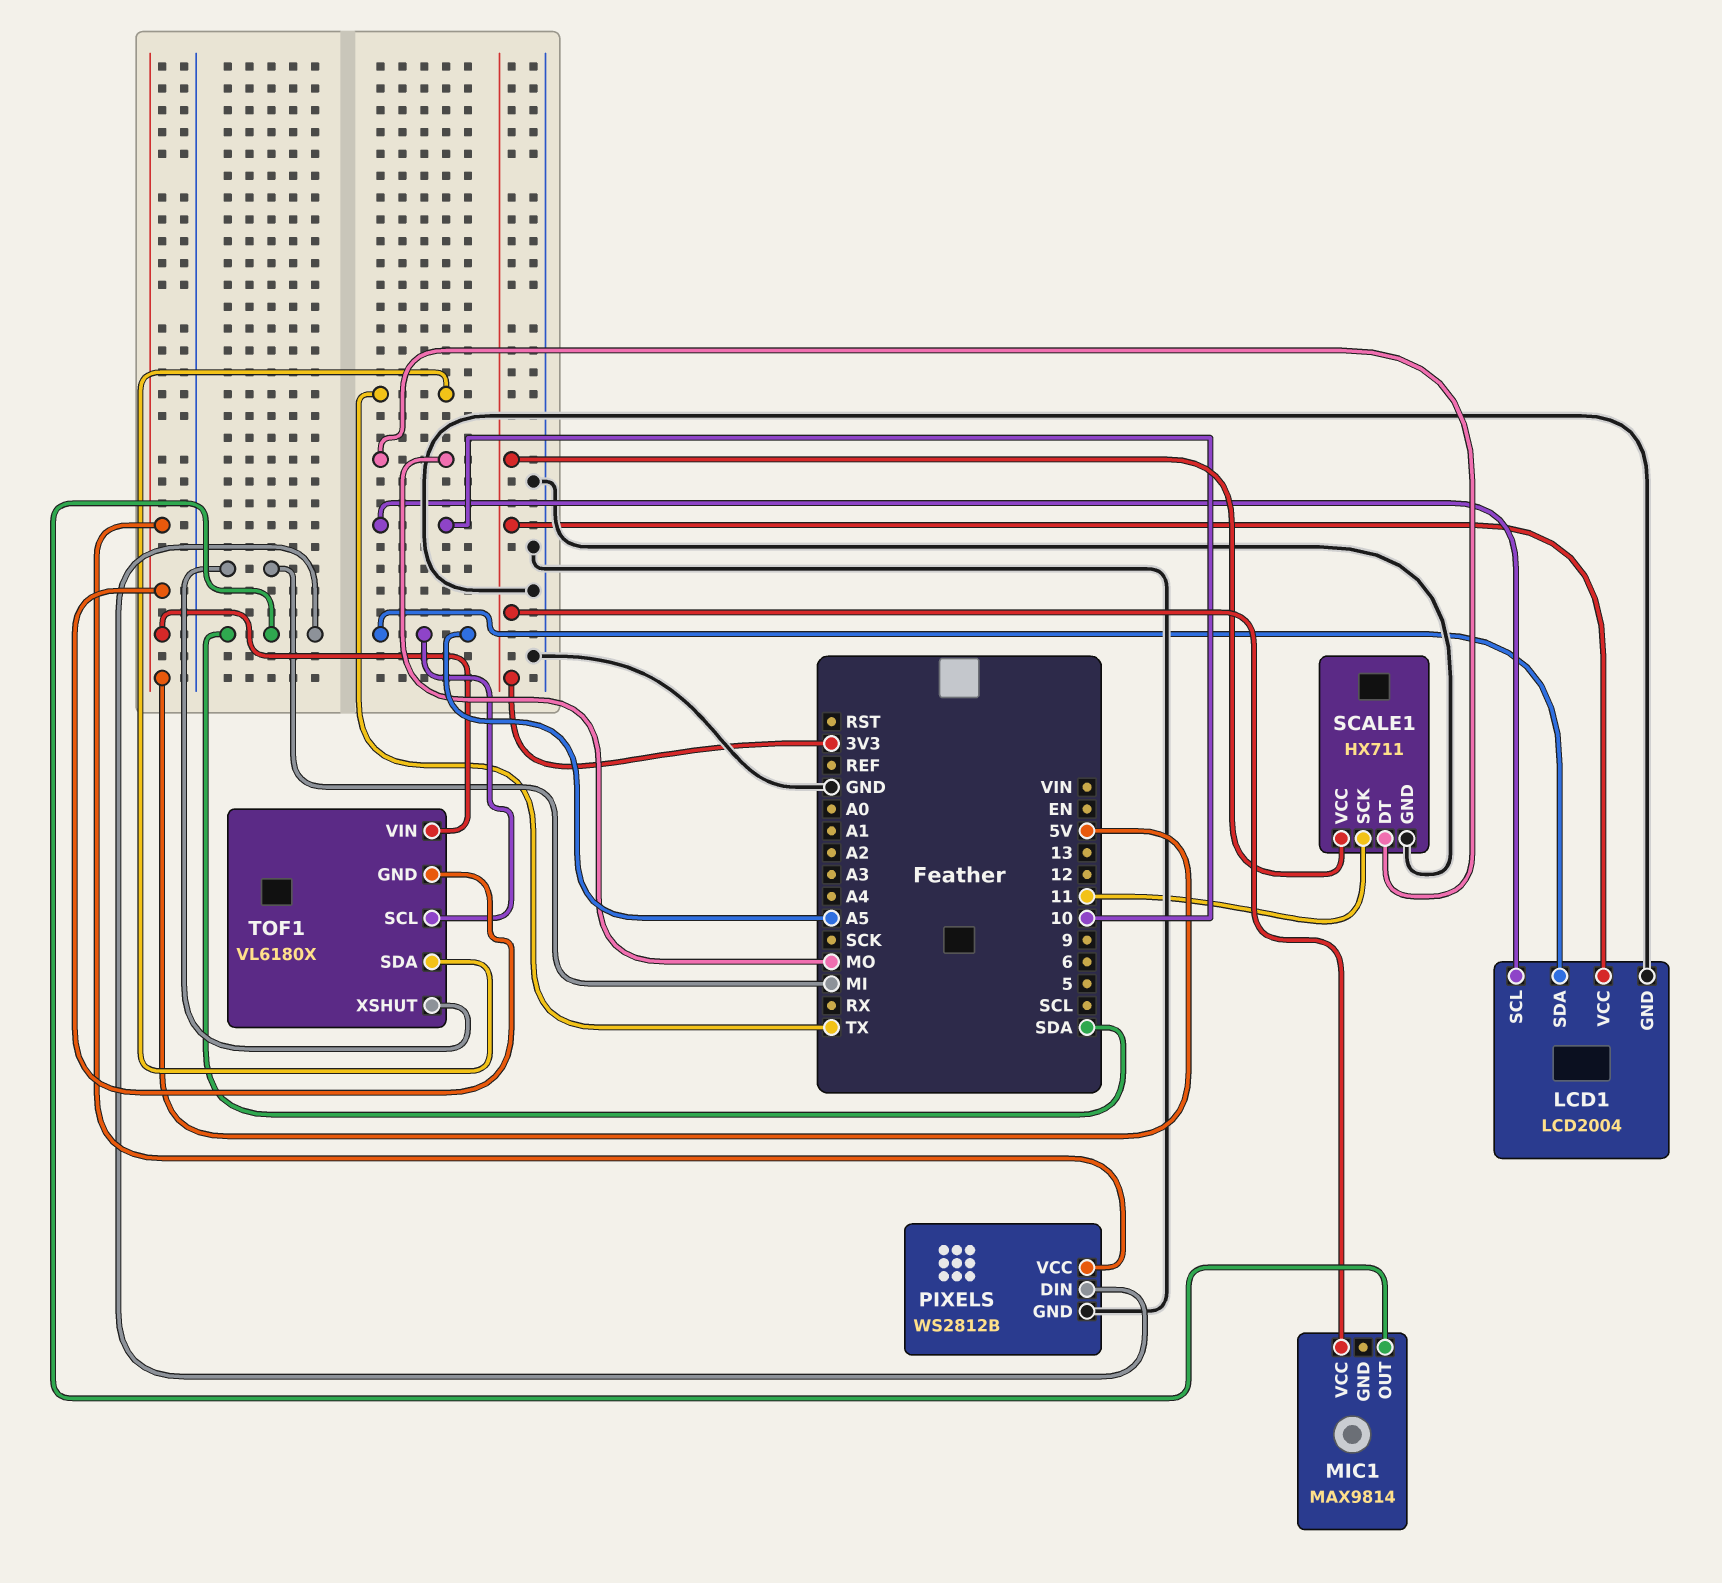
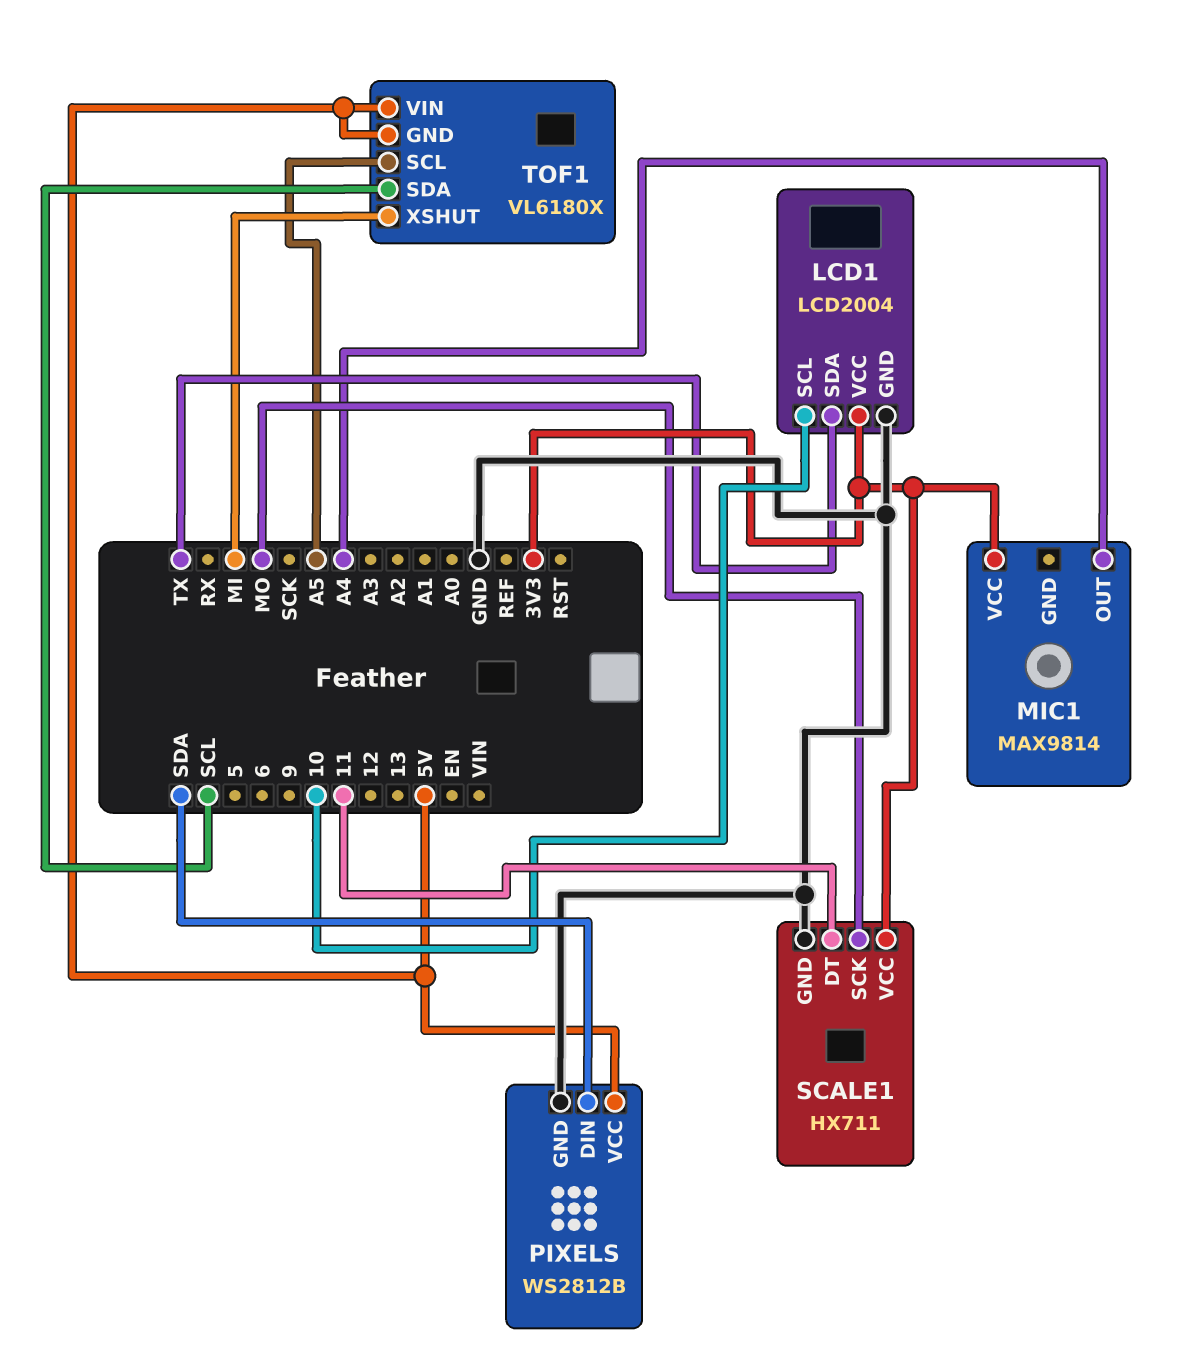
LCD1 pin SDA: A5 -> TX
MIC1 pin OUT: SDA -> A4
SCALE1 pin DT: MO -> 11
SCALE1 pin SCK: 11 -> MO
TOF1 pin SDA: TX -> SCL

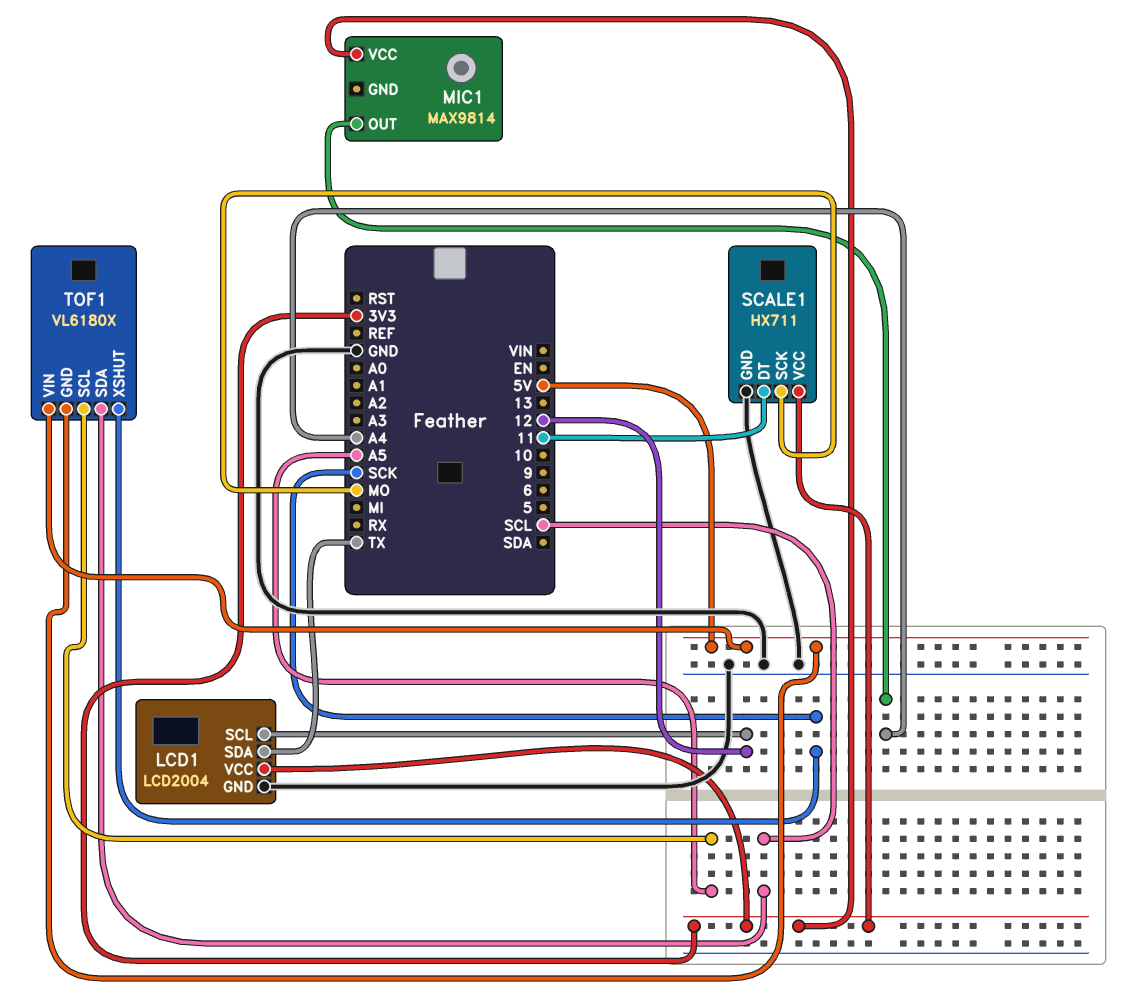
LCD1 pin SCL: 10 -> 12
PIXELS: WS2812B -> none
PIXELS pin DIN: SDA -> none
PIXELS pin GND: GND -> none
PIXELS pin VCC: 5V -> none
TOF1 pin XSHUT: MI -> SCK

